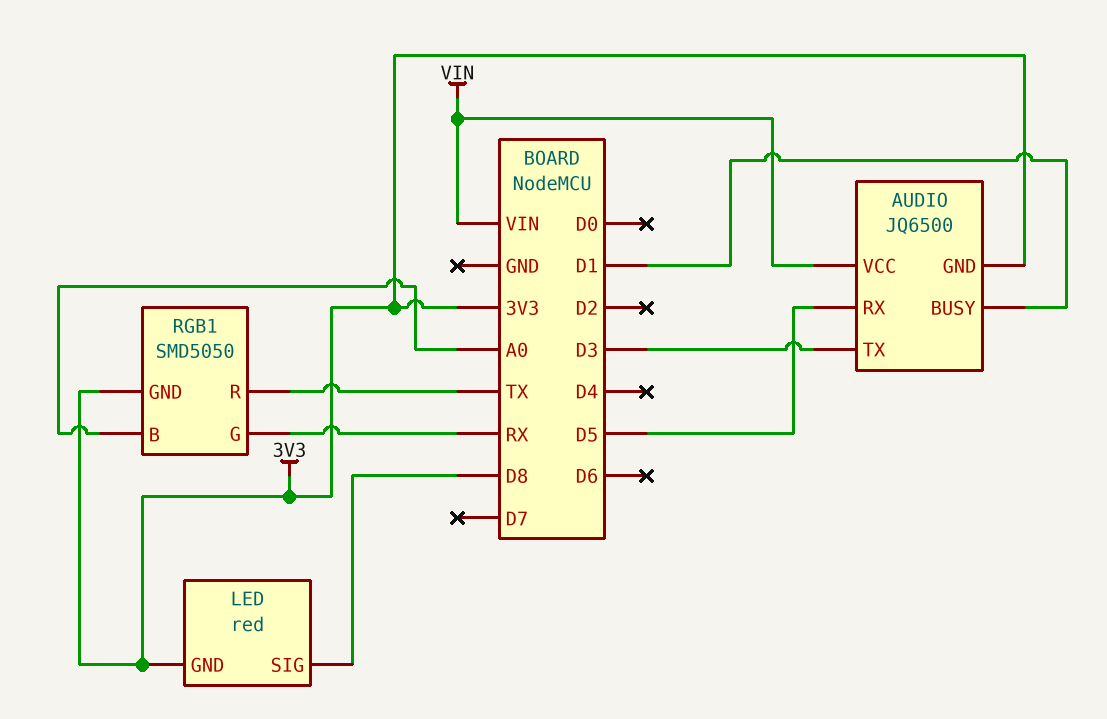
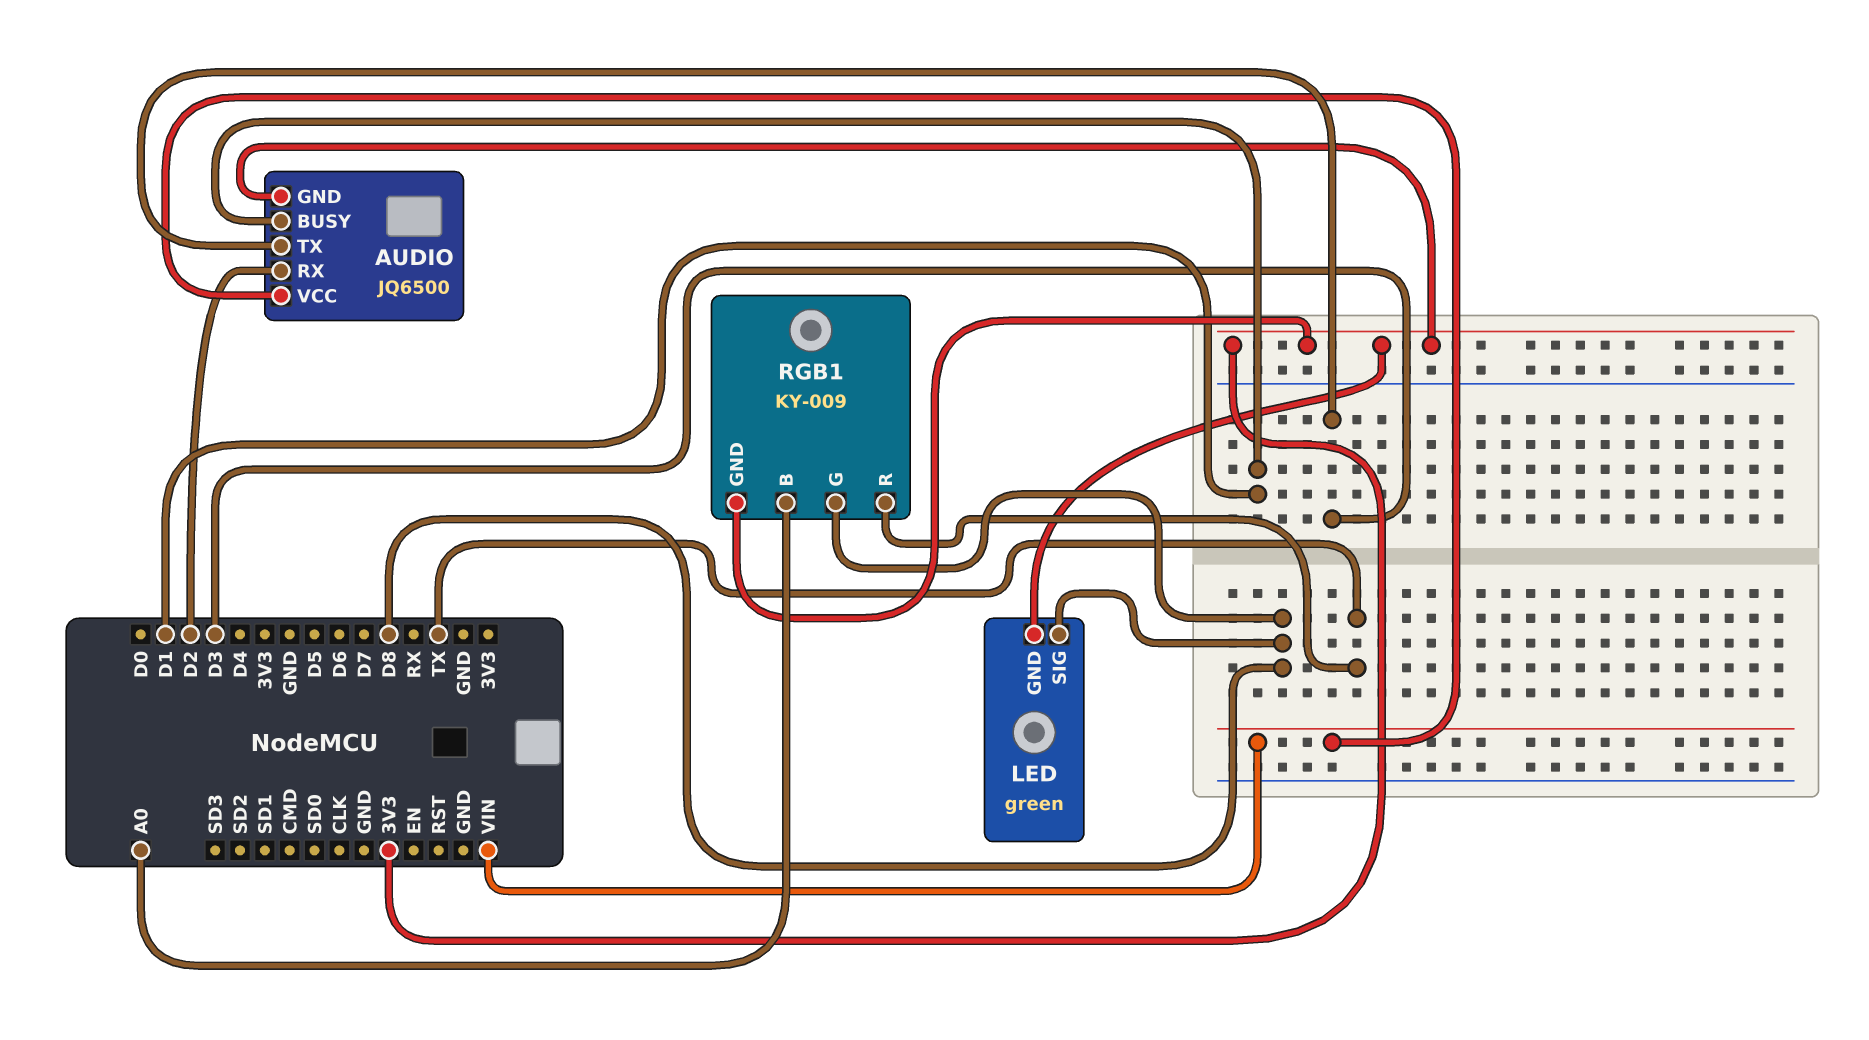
AUDIO pin RX: D5 -> D2
LED: red -> green
RGB1: SMD5050 -> KY-009
RGB1 pin G: RX -> D8

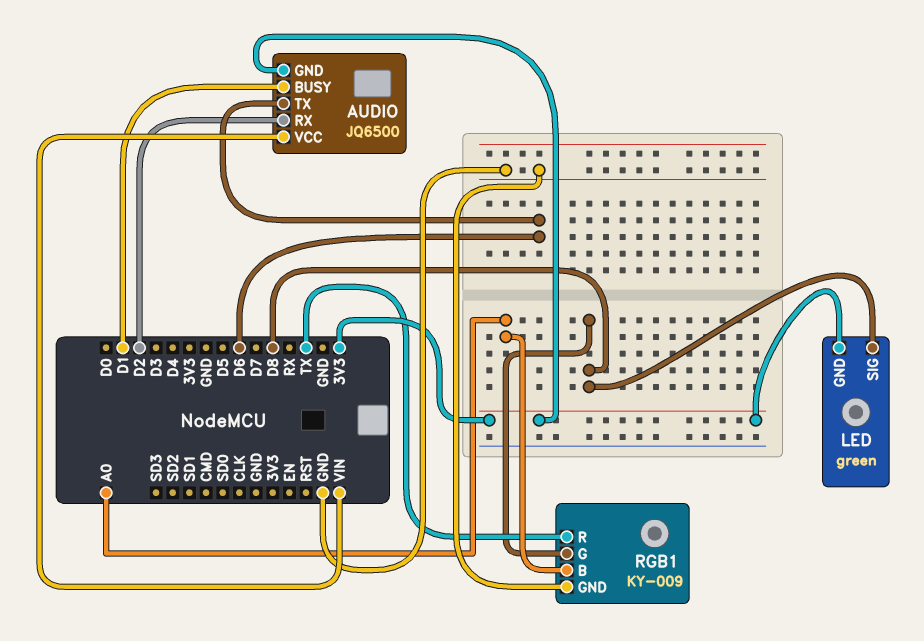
AUDIO pin TX: D3 -> D6
RGB1 pin GND: 3V3 -> GND

